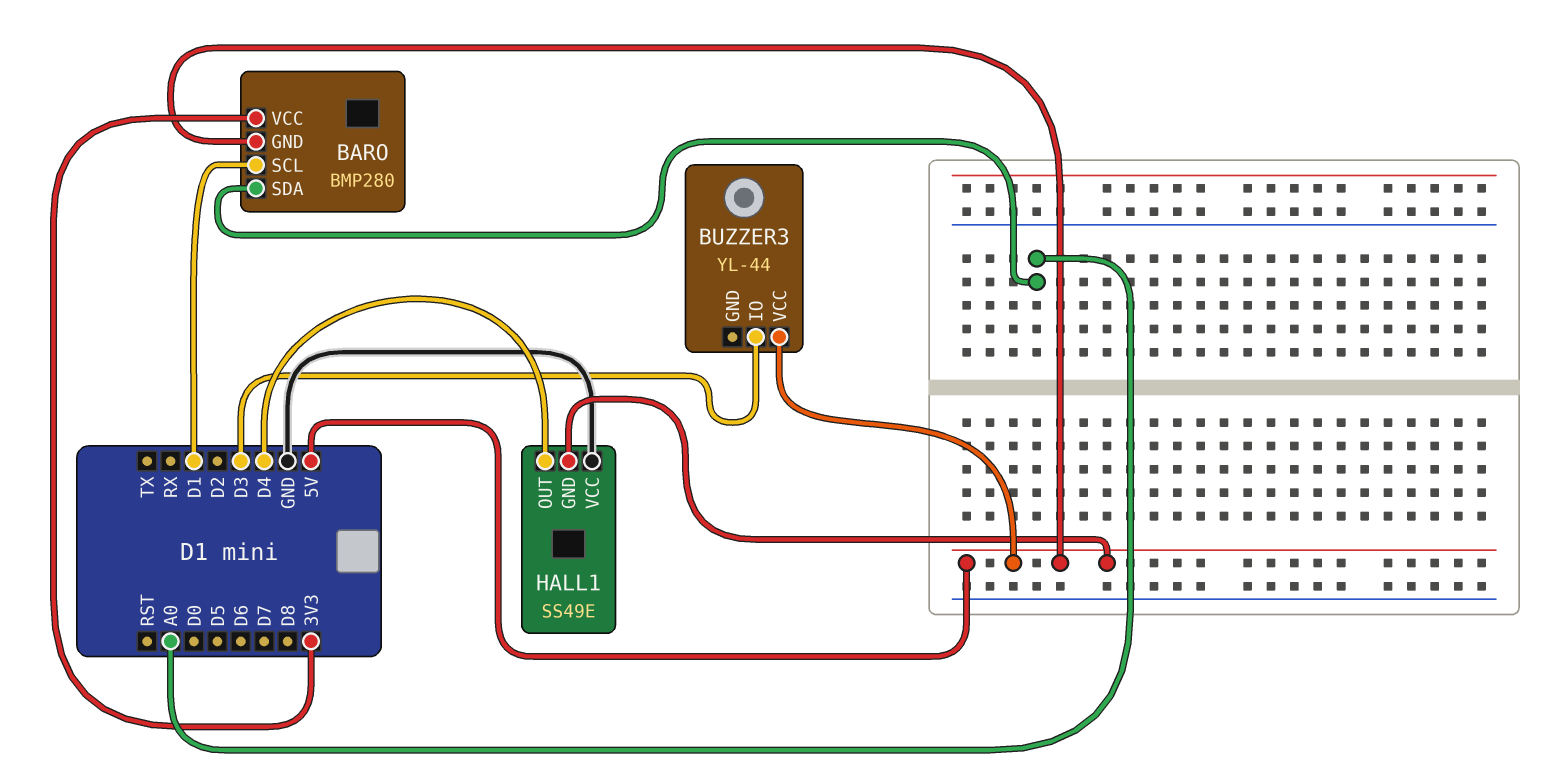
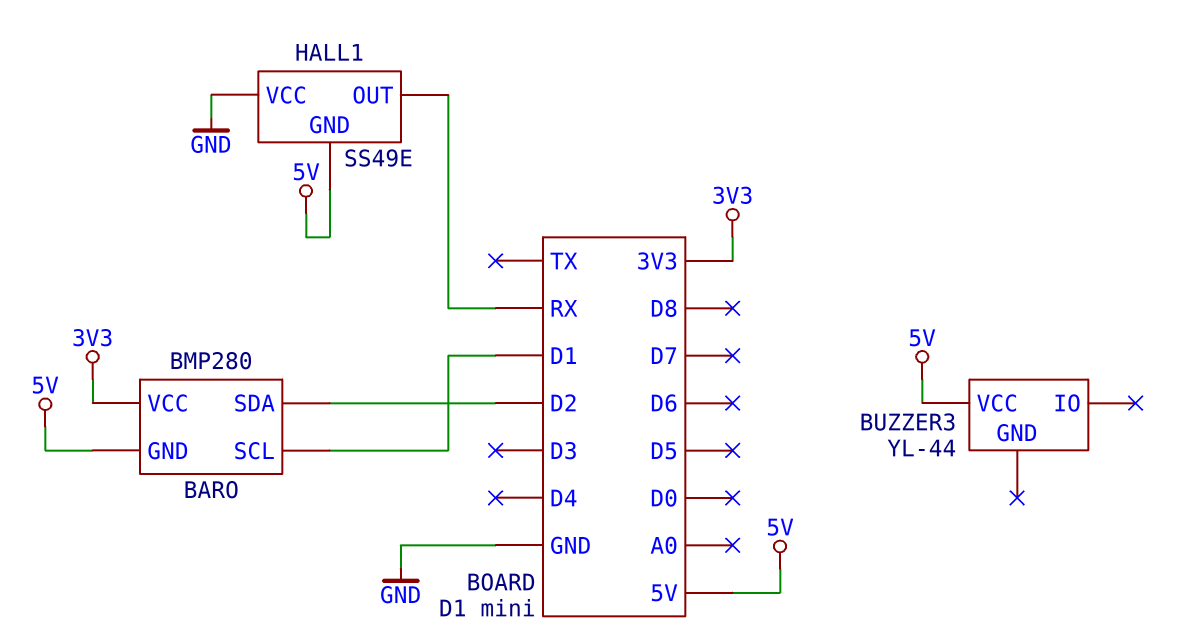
BARO pin SDA: A0 -> D2
BUZZER3 pin IO: D3 -> none
HALL1 pin OUT: D4 -> RX

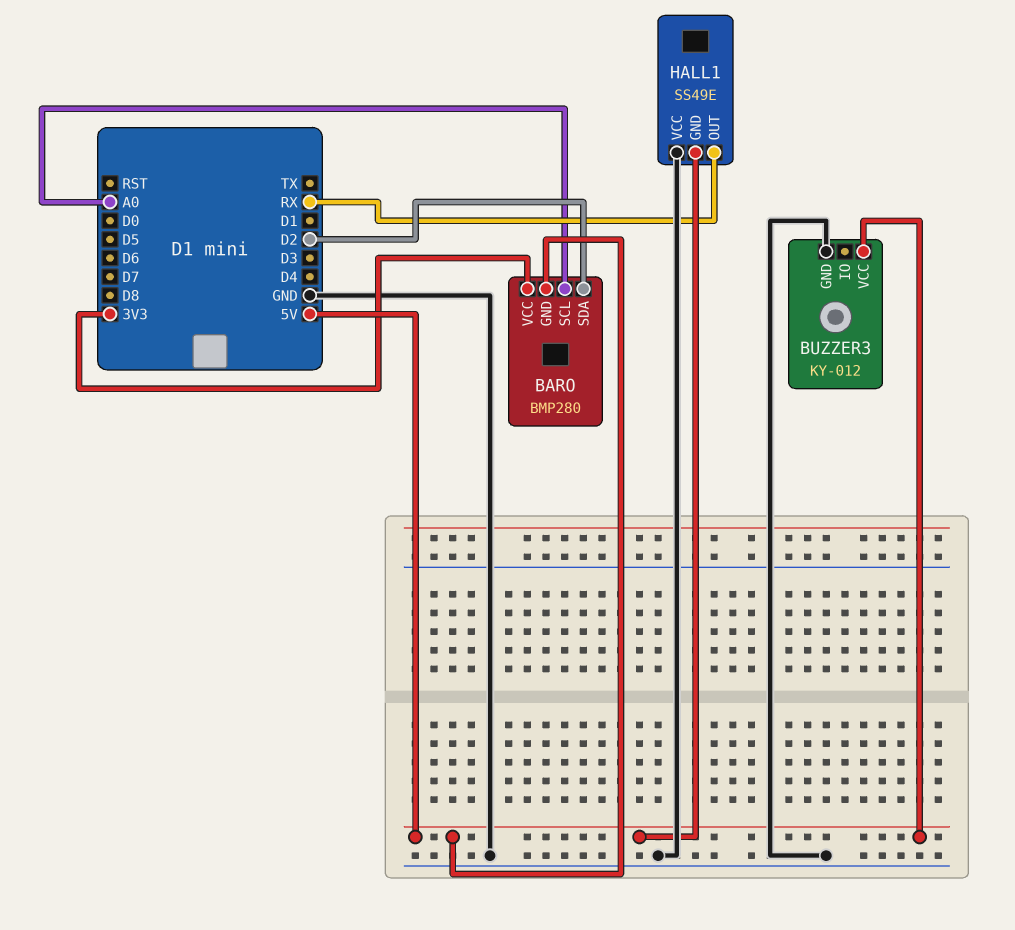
BARO pin SCL: D1 -> A0
BUZZER3: YL-44 -> KY-012
BUZZER3 pin GND: none -> GND

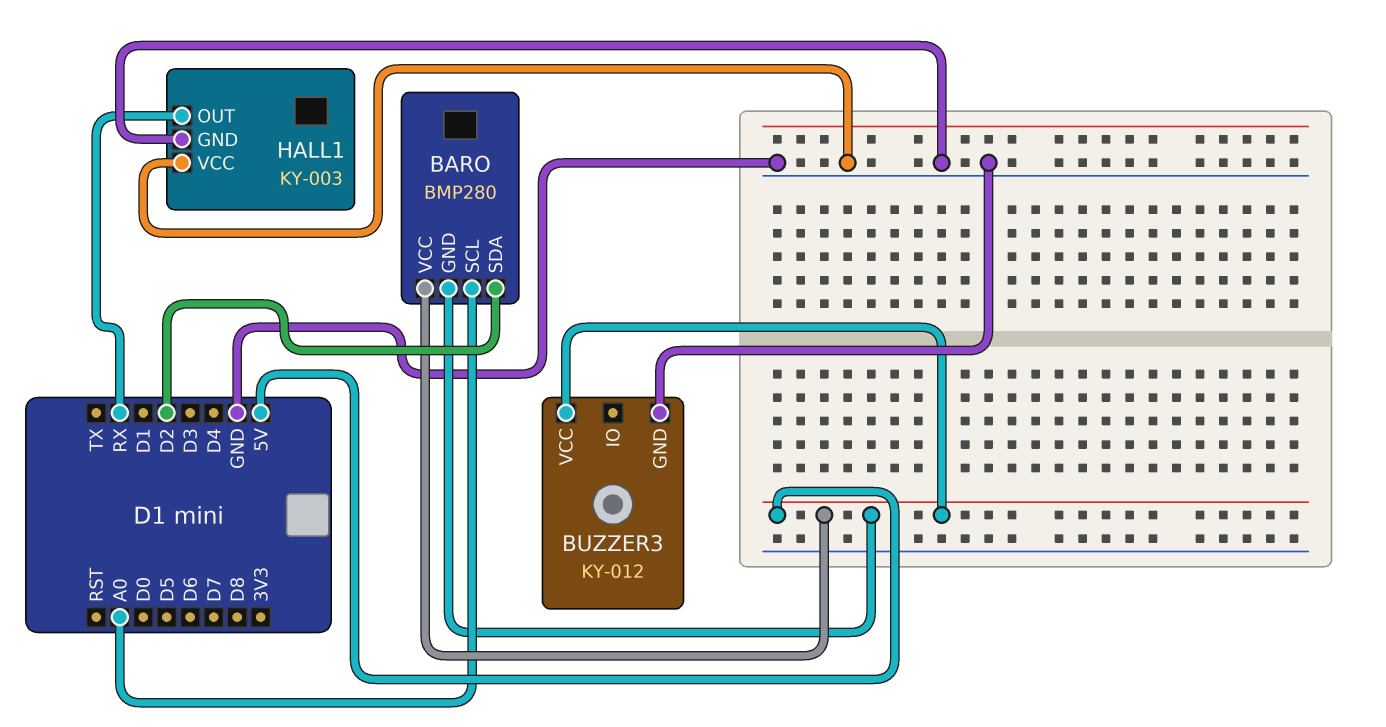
BARO pin VCC: 3V3 -> 5V
HALL1: SS49E -> KY-003
HALL1 pin GND: 5V -> GND

